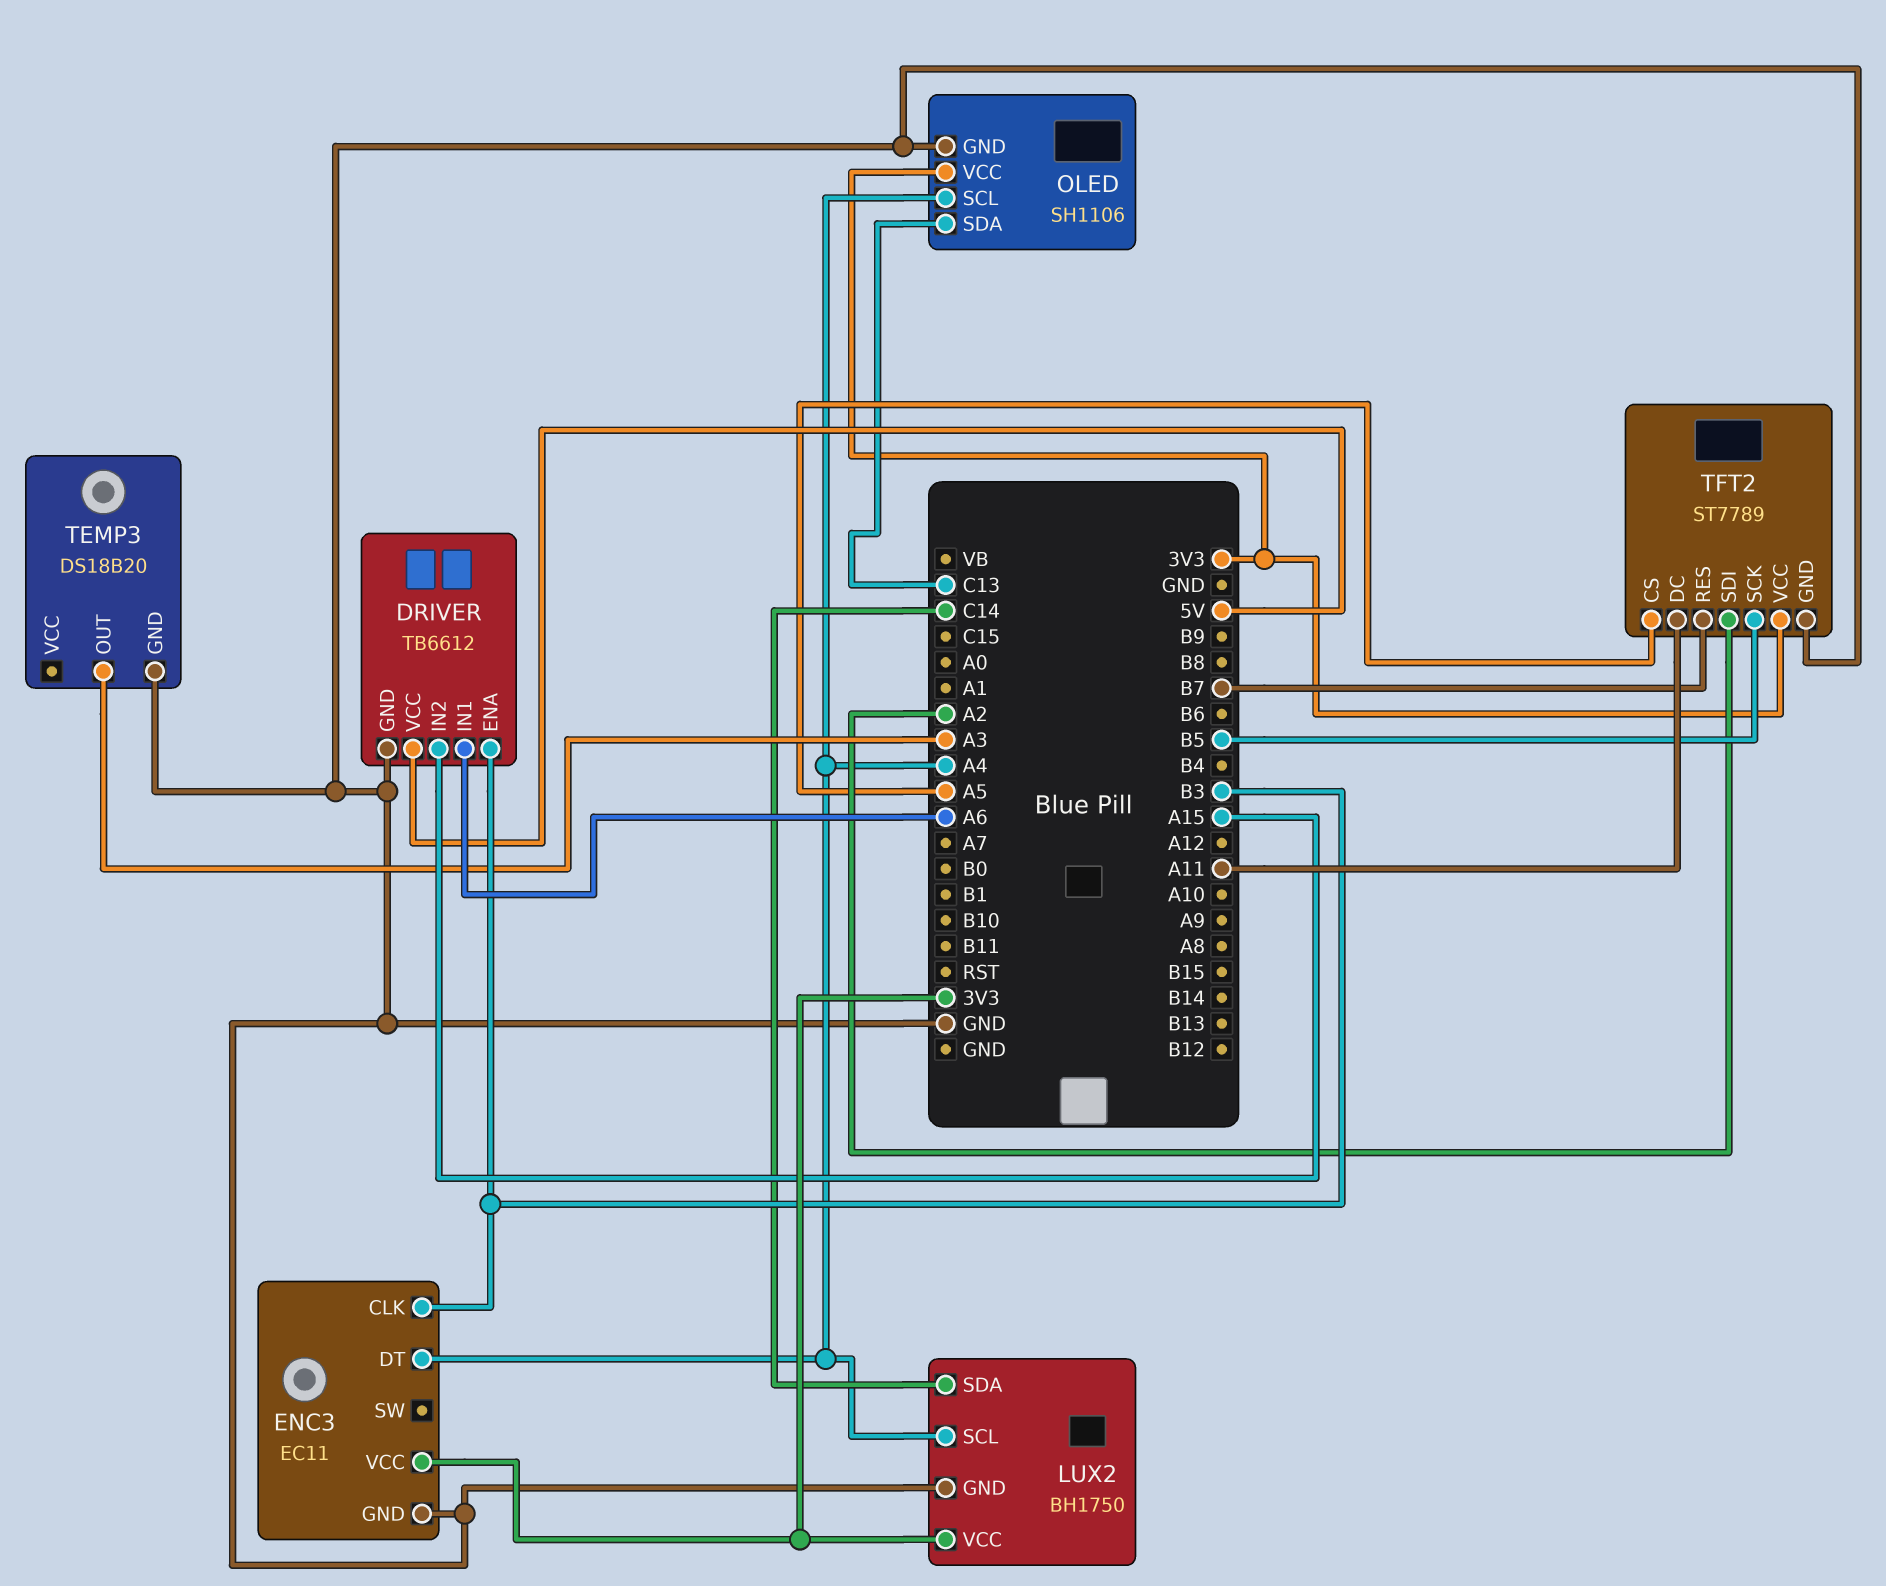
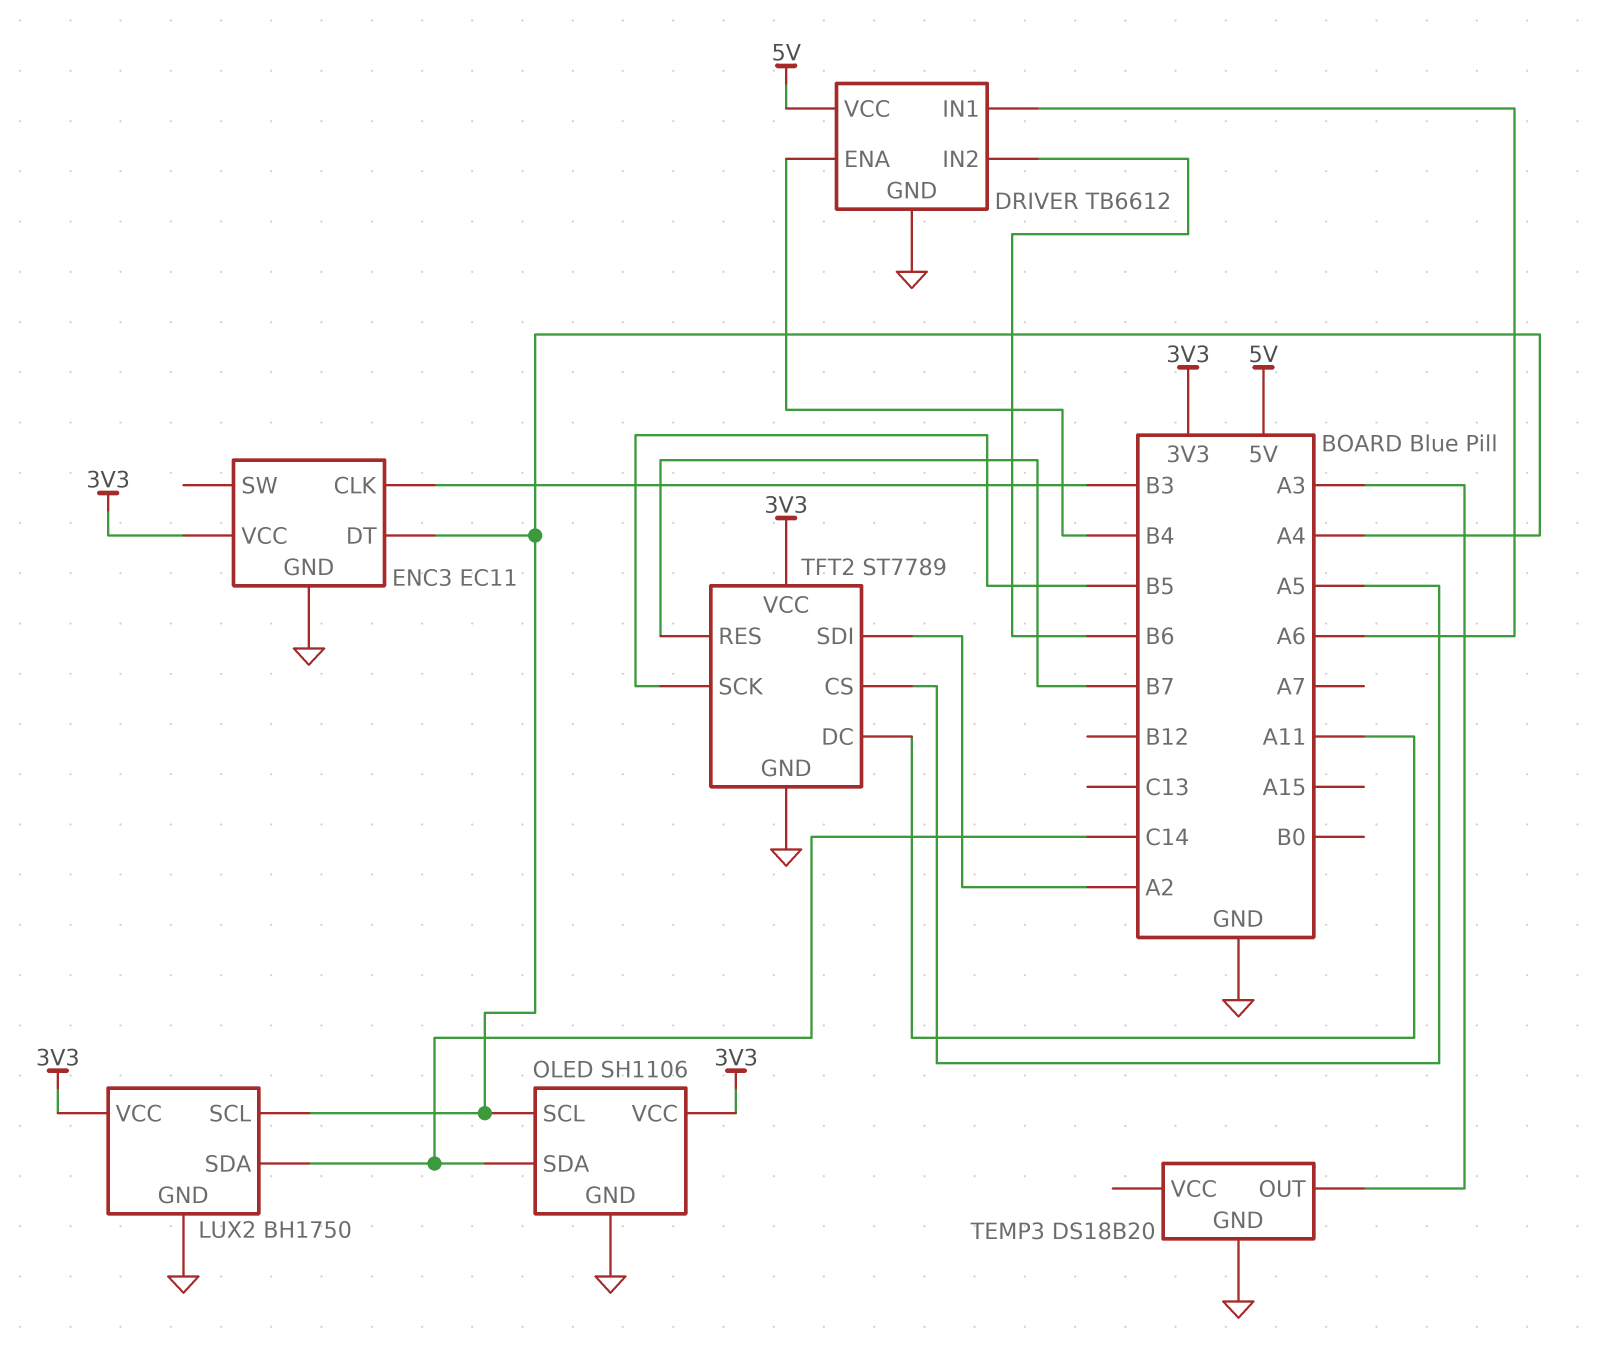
DRIVER pin ENA: B3 -> B4
DRIVER pin IN2: A15 -> B6
OLED pin SDA: C13 -> C14

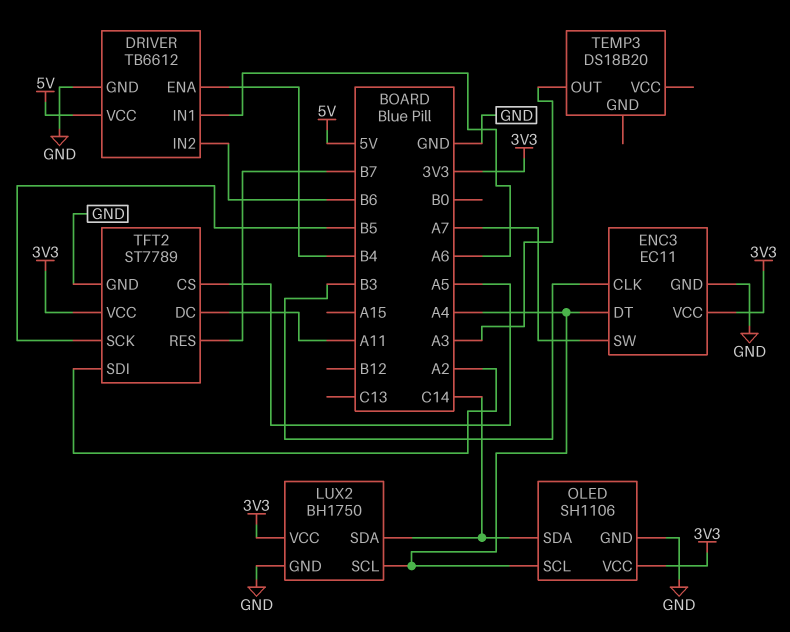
ENC3 pin SW: none -> A7
TEMP3 pin GND: GND -> none

